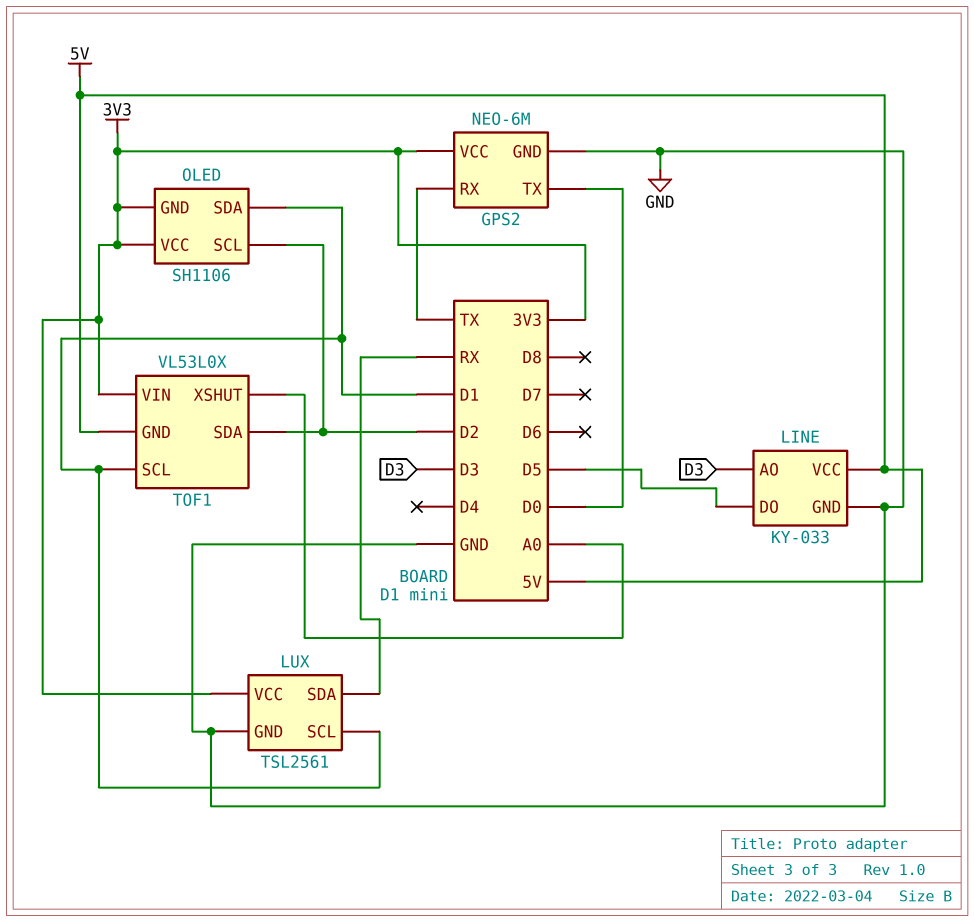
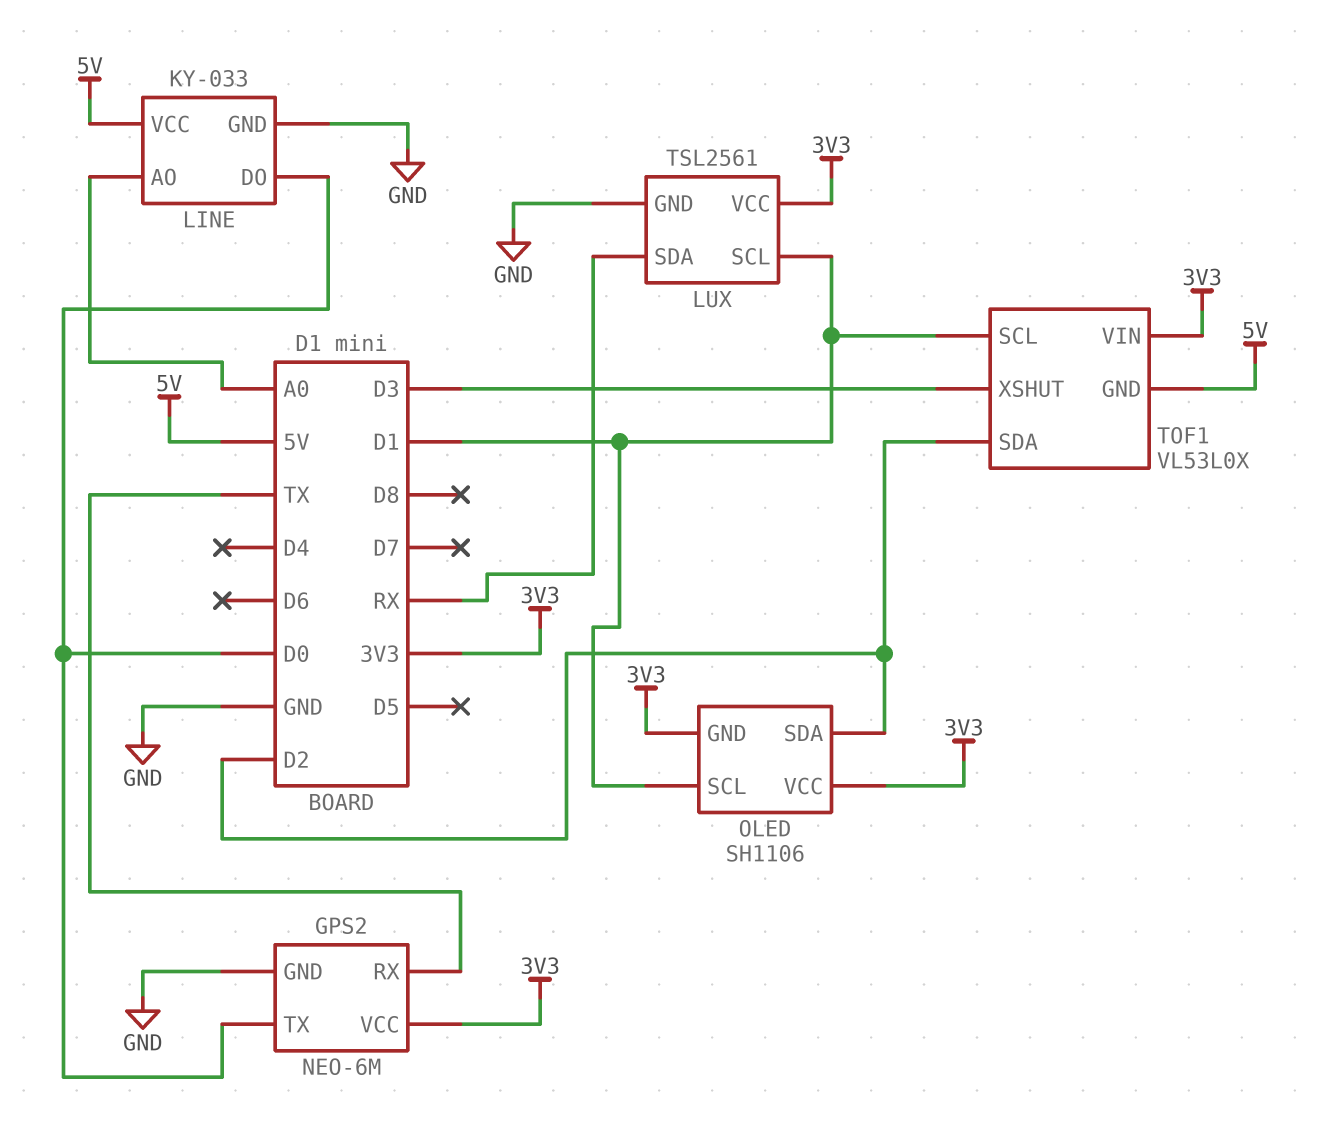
LINE pin AO: D3 -> A0
LINE pin DO: D5 -> D0
OLED pin SCL: D2 -> D1
OLED pin SDA: D1 -> D2
TOF1 pin XSHUT: A0 -> D3

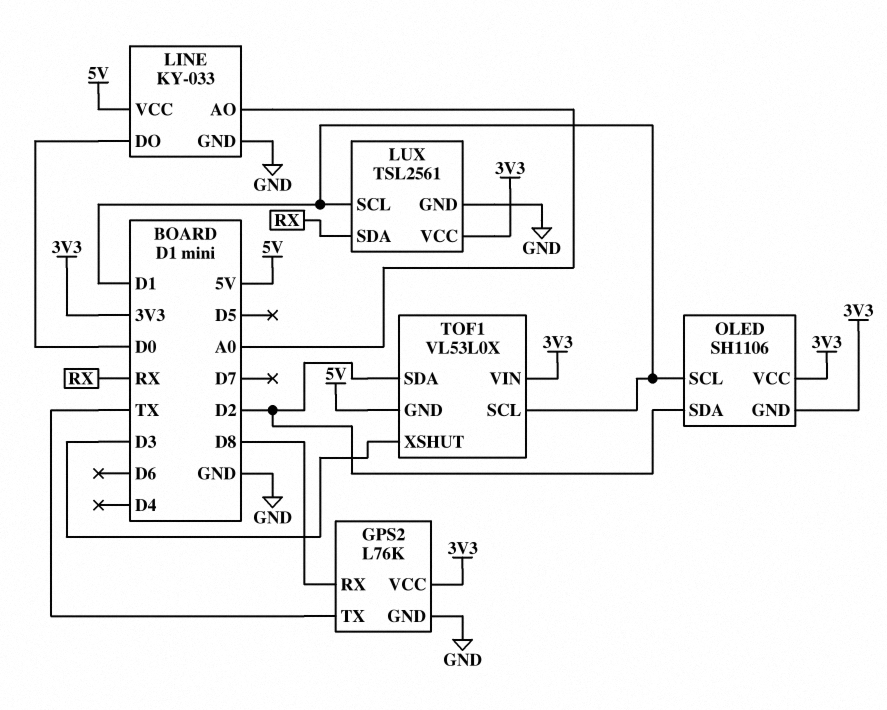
GPS2: NEO-6M -> L76K
GPS2 pin RX: TX -> D8
GPS2 pin TX: D0 -> TX

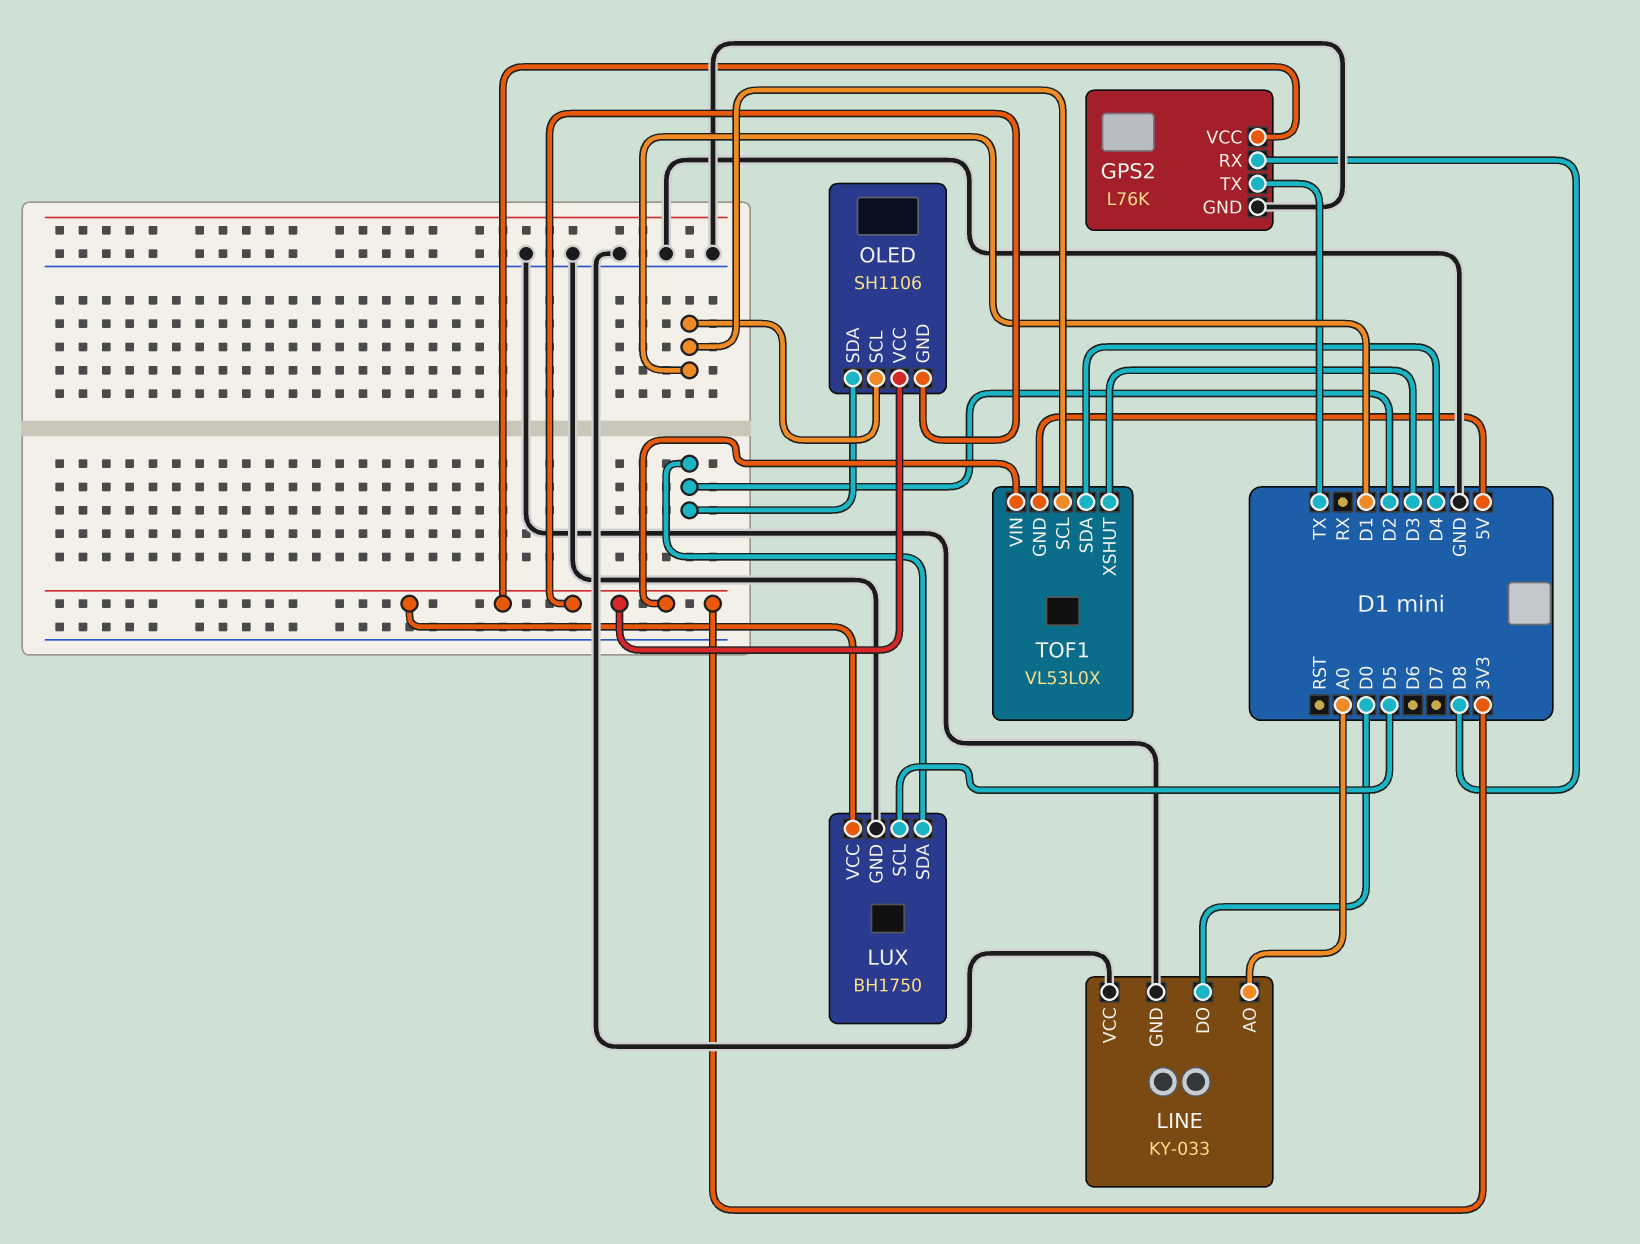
LINE pin VCC: 5V -> GND
LUX: TSL2561 -> BH1750
LUX pin SCL: D1 -> D5
LUX pin SDA: RX -> D2
TOF1 pin SDA: D2 -> D4

